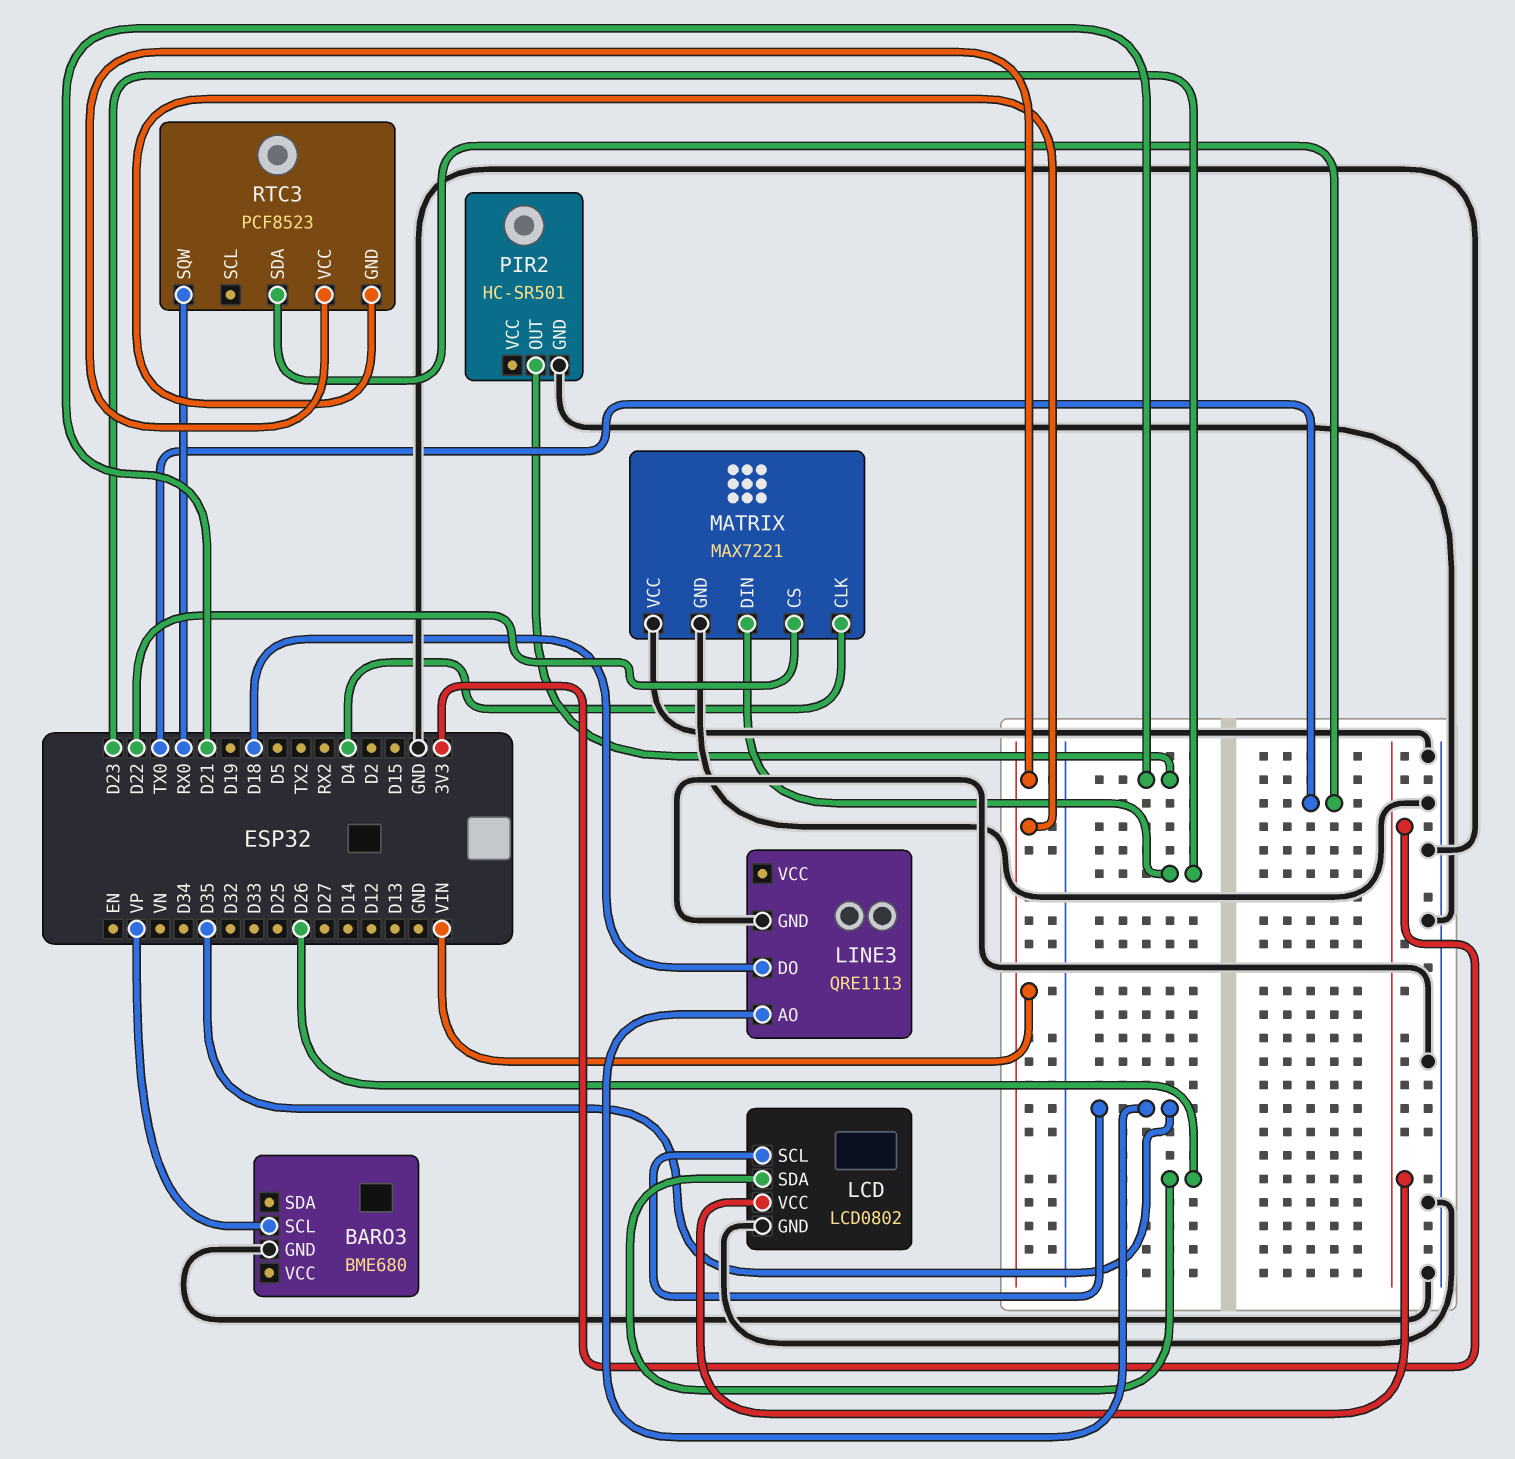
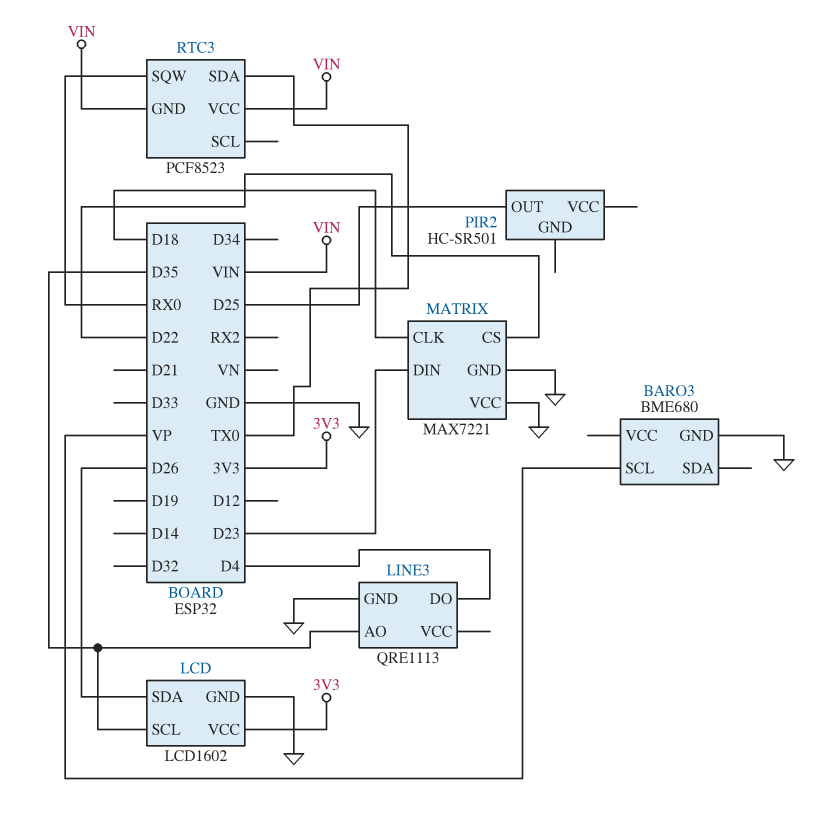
LCD: LCD0802 -> LCD1602
LINE3 pin DO: D18 -> D4
MATRIX pin CLK: D4 -> D18
PIR2 pin GND: GND -> none
PIR2 pin OUT: D21 -> D25

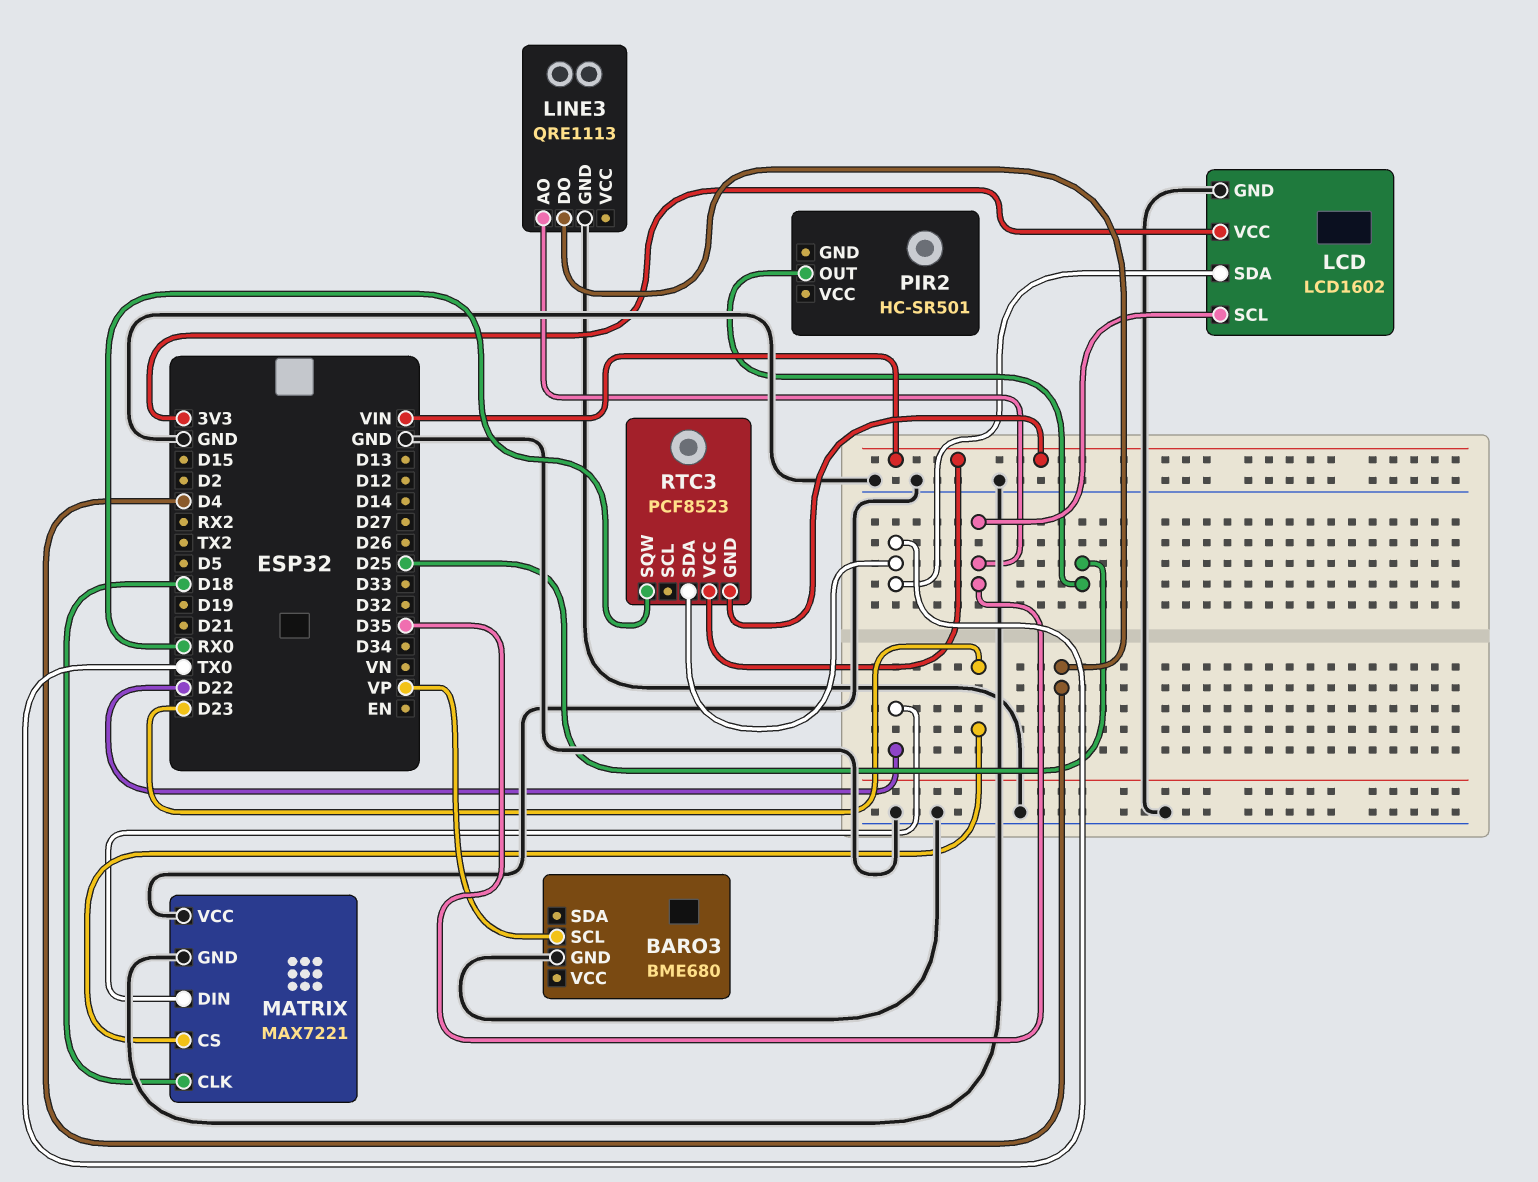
LCD pin SDA: D26 -> TX0
MATRIX pin CS: D22 -> D23
MATRIX pin DIN: D23 -> D22

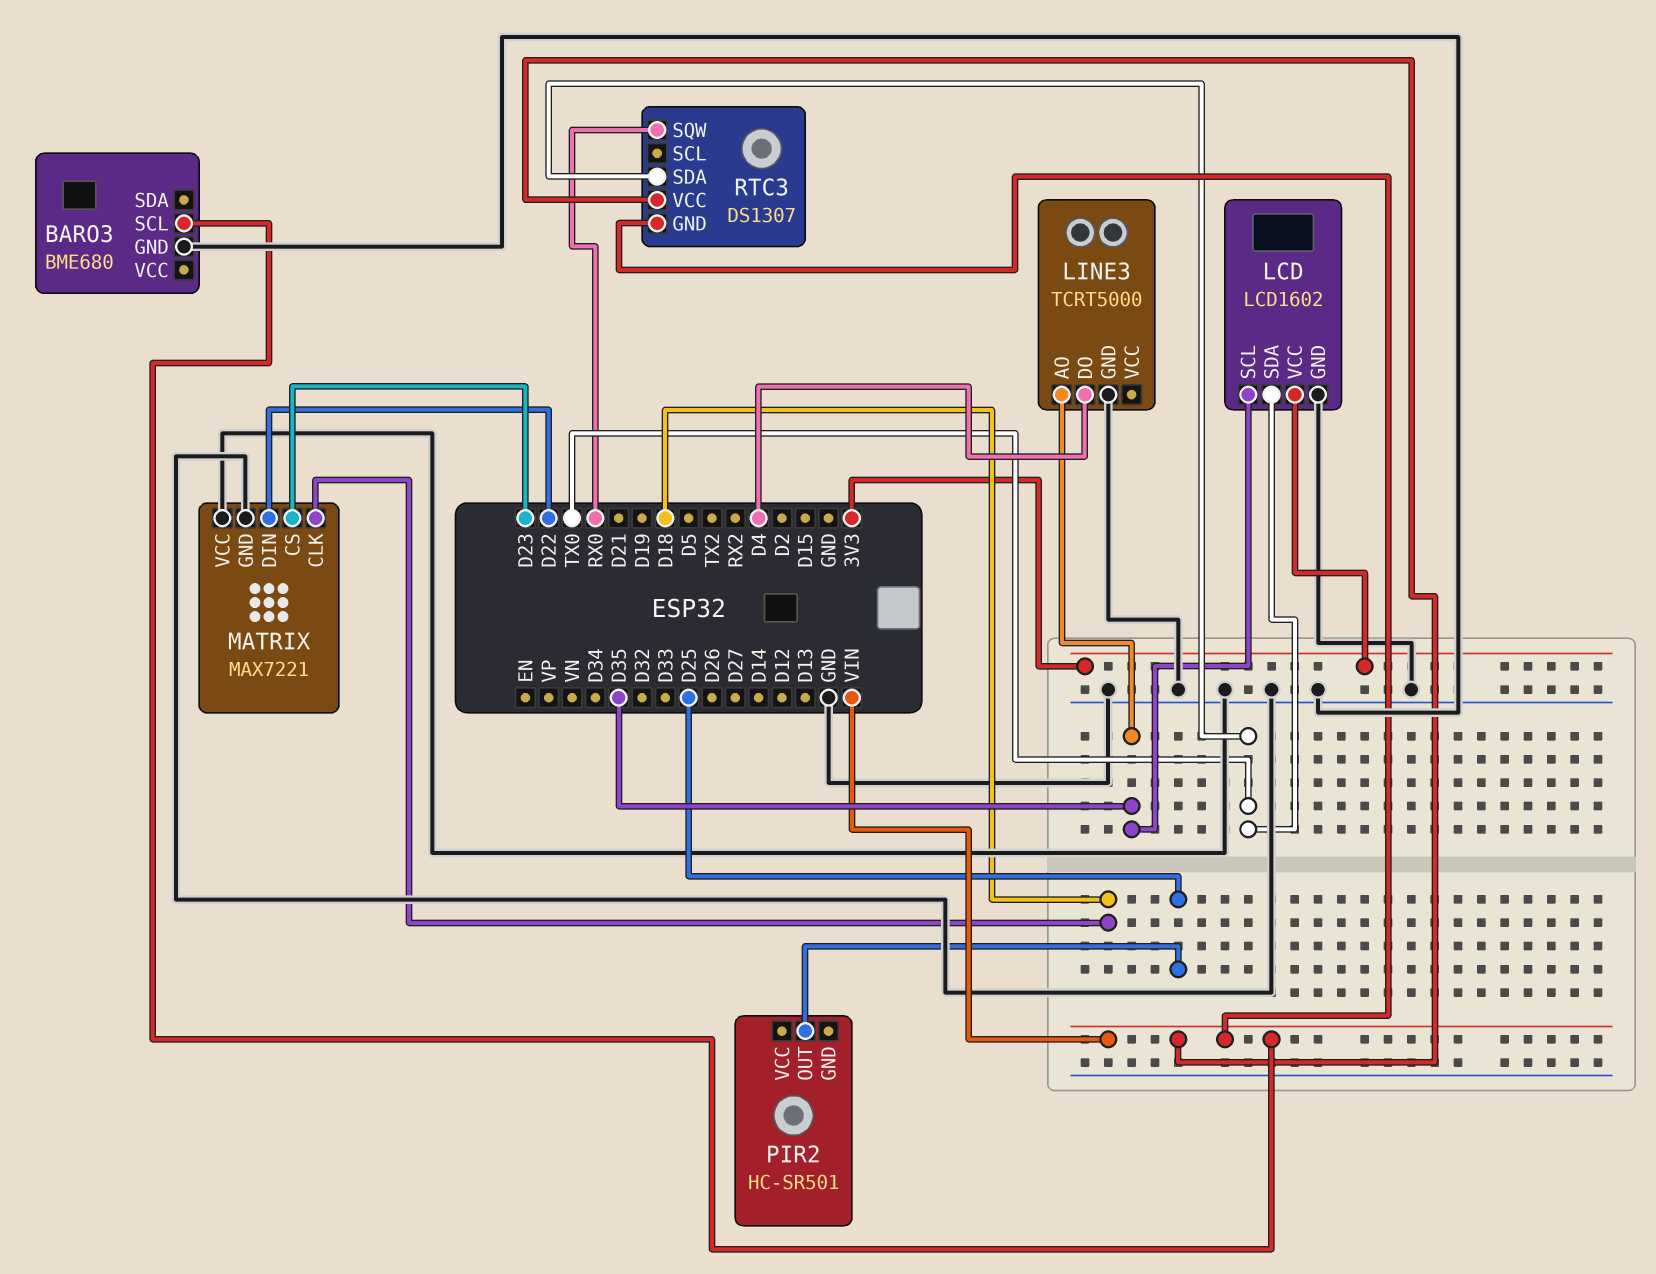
BARO3 pin SCL: VP -> VIN
LINE3: QRE1113 -> TCRT5000
RTC3: PCF8523 -> DS1307

